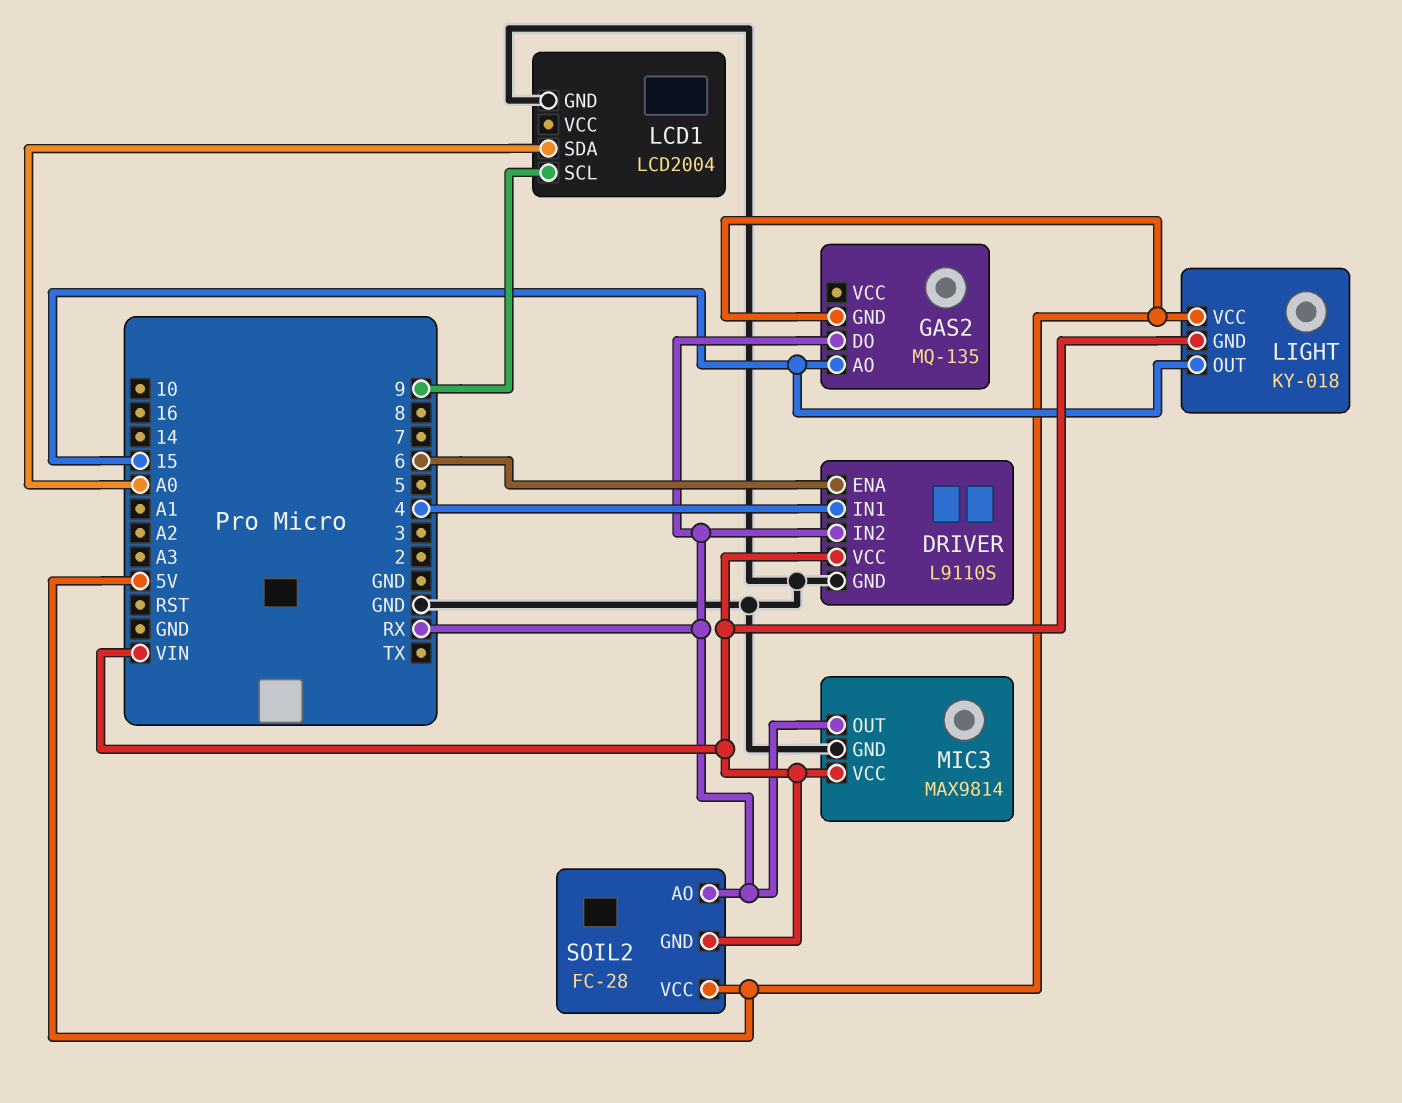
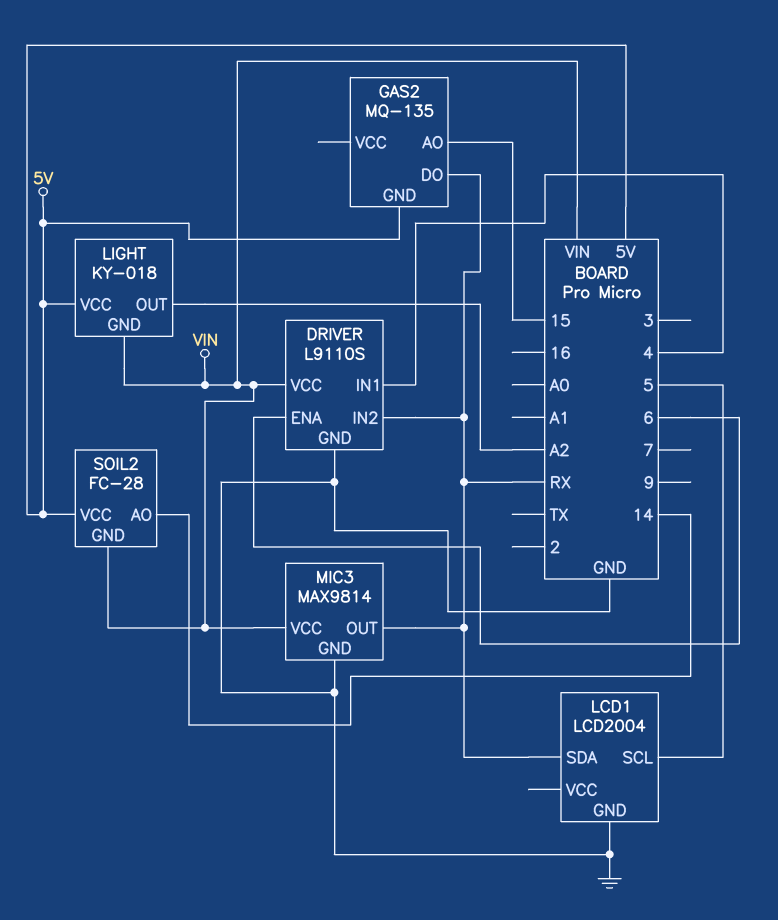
LCD1 pin SCL: 9 -> 5
LCD1 pin SDA: A0 -> RX
LIGHT pin OUT: 15 -> A2
SOIL2 pin AO: RX -> 14

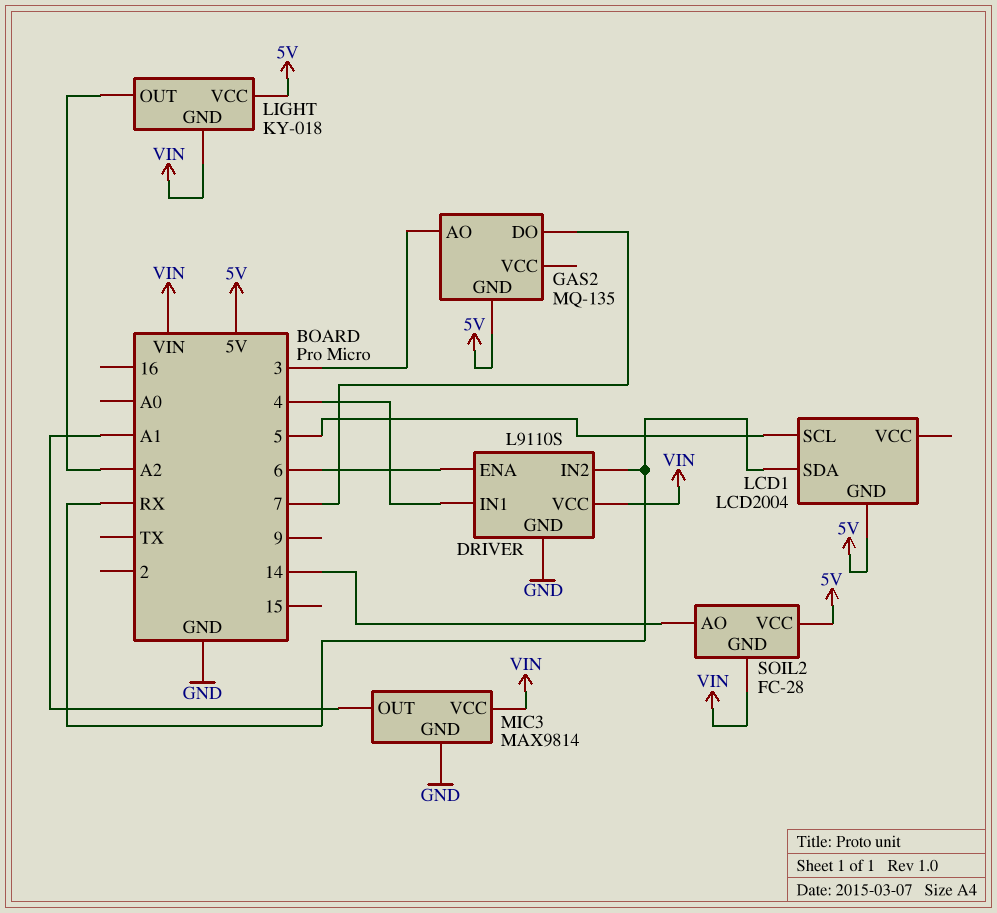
GAS2 pin AO: 15 -> 3
GAS2 pin DO: RX -> 7
LCD1 pin GND: GND -> 5V
MIC3 pin OUT: RX -> A1

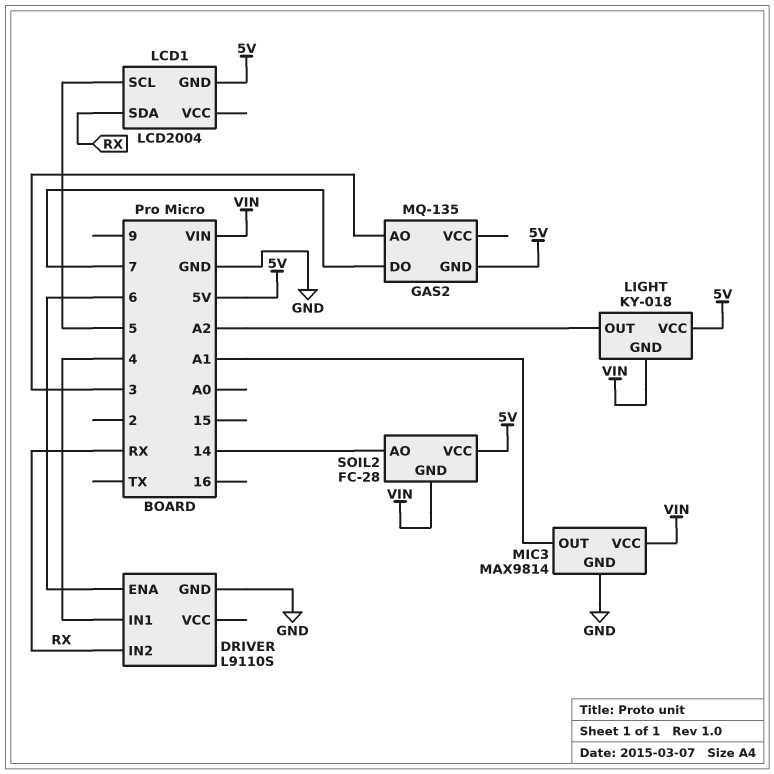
DRIVER pin VCC: VIN -> none

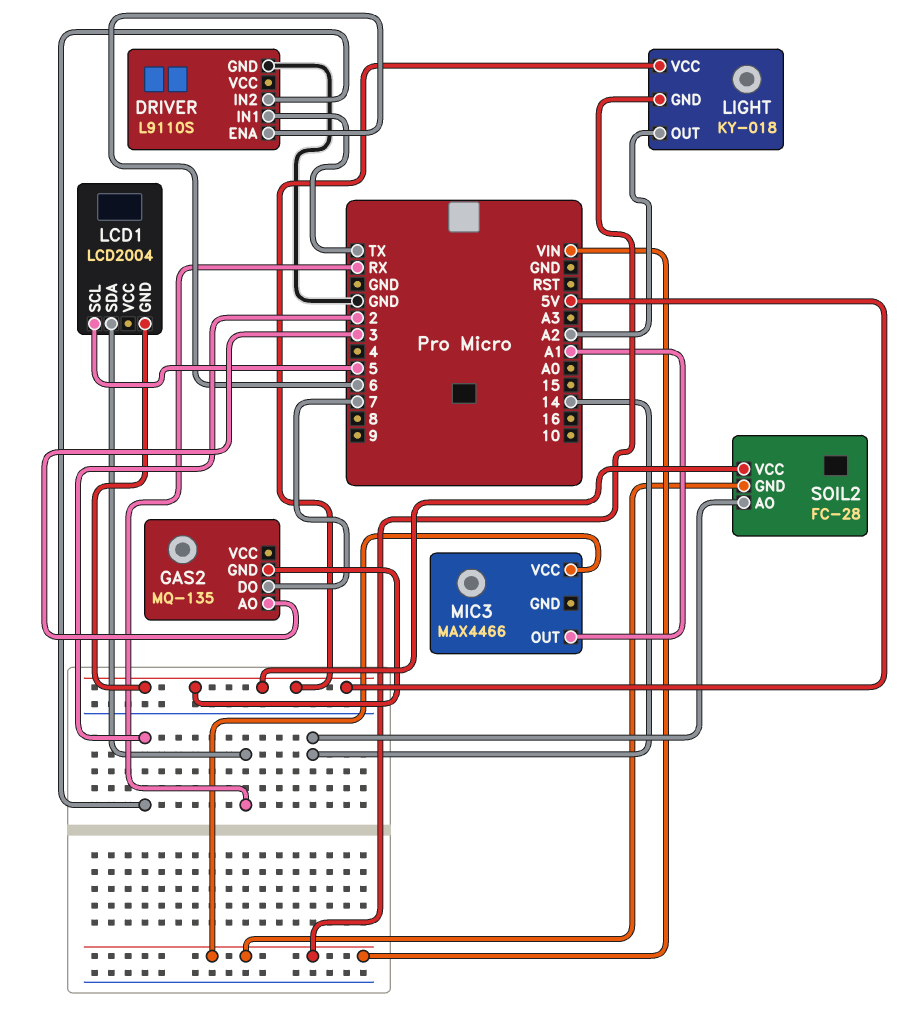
DRIVER pin IN1: 4 -> TX
DRIVER pin IN2: RX -> 2
MIC3: MAX9814 -> MAX4466
MIC3 pin GND: GND -> none

